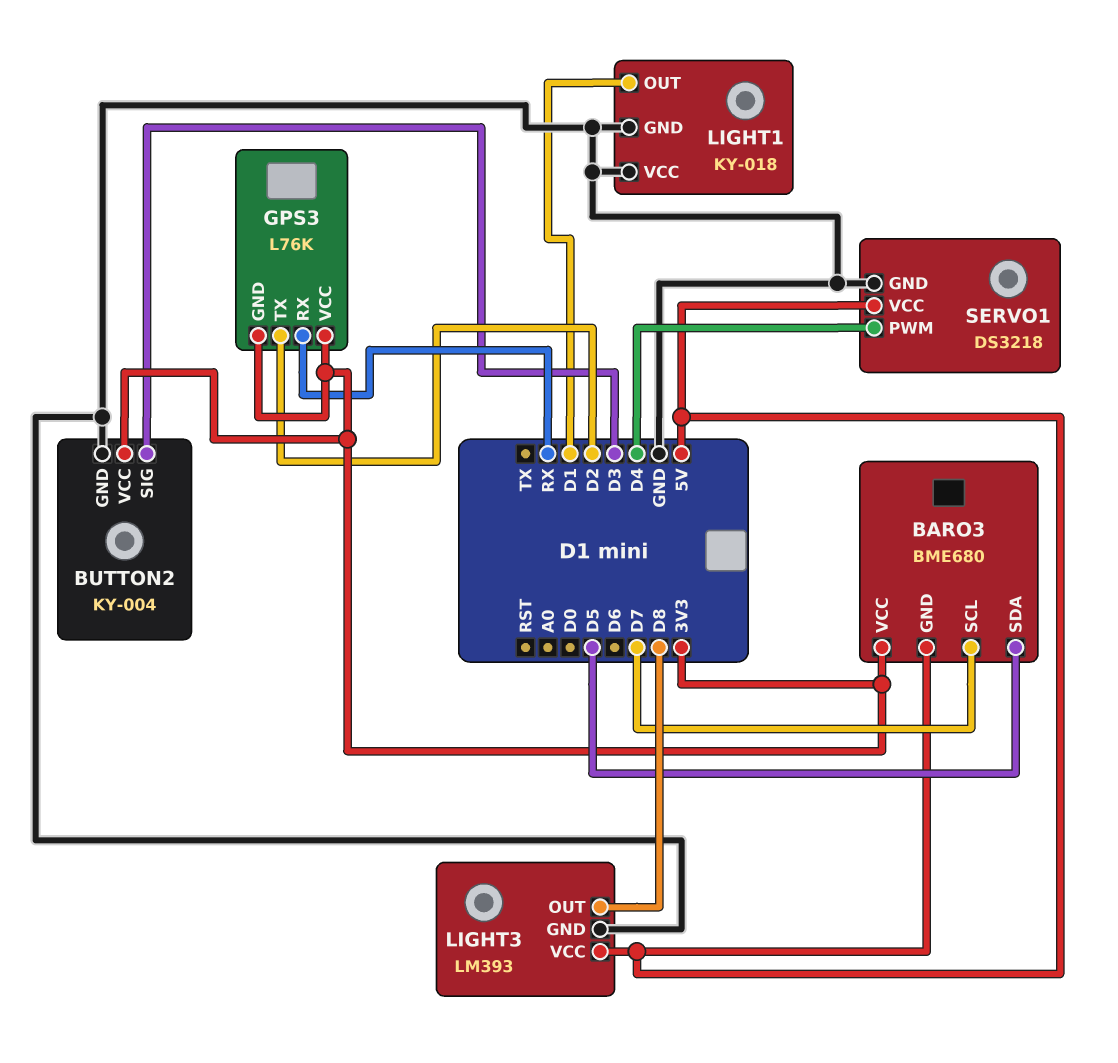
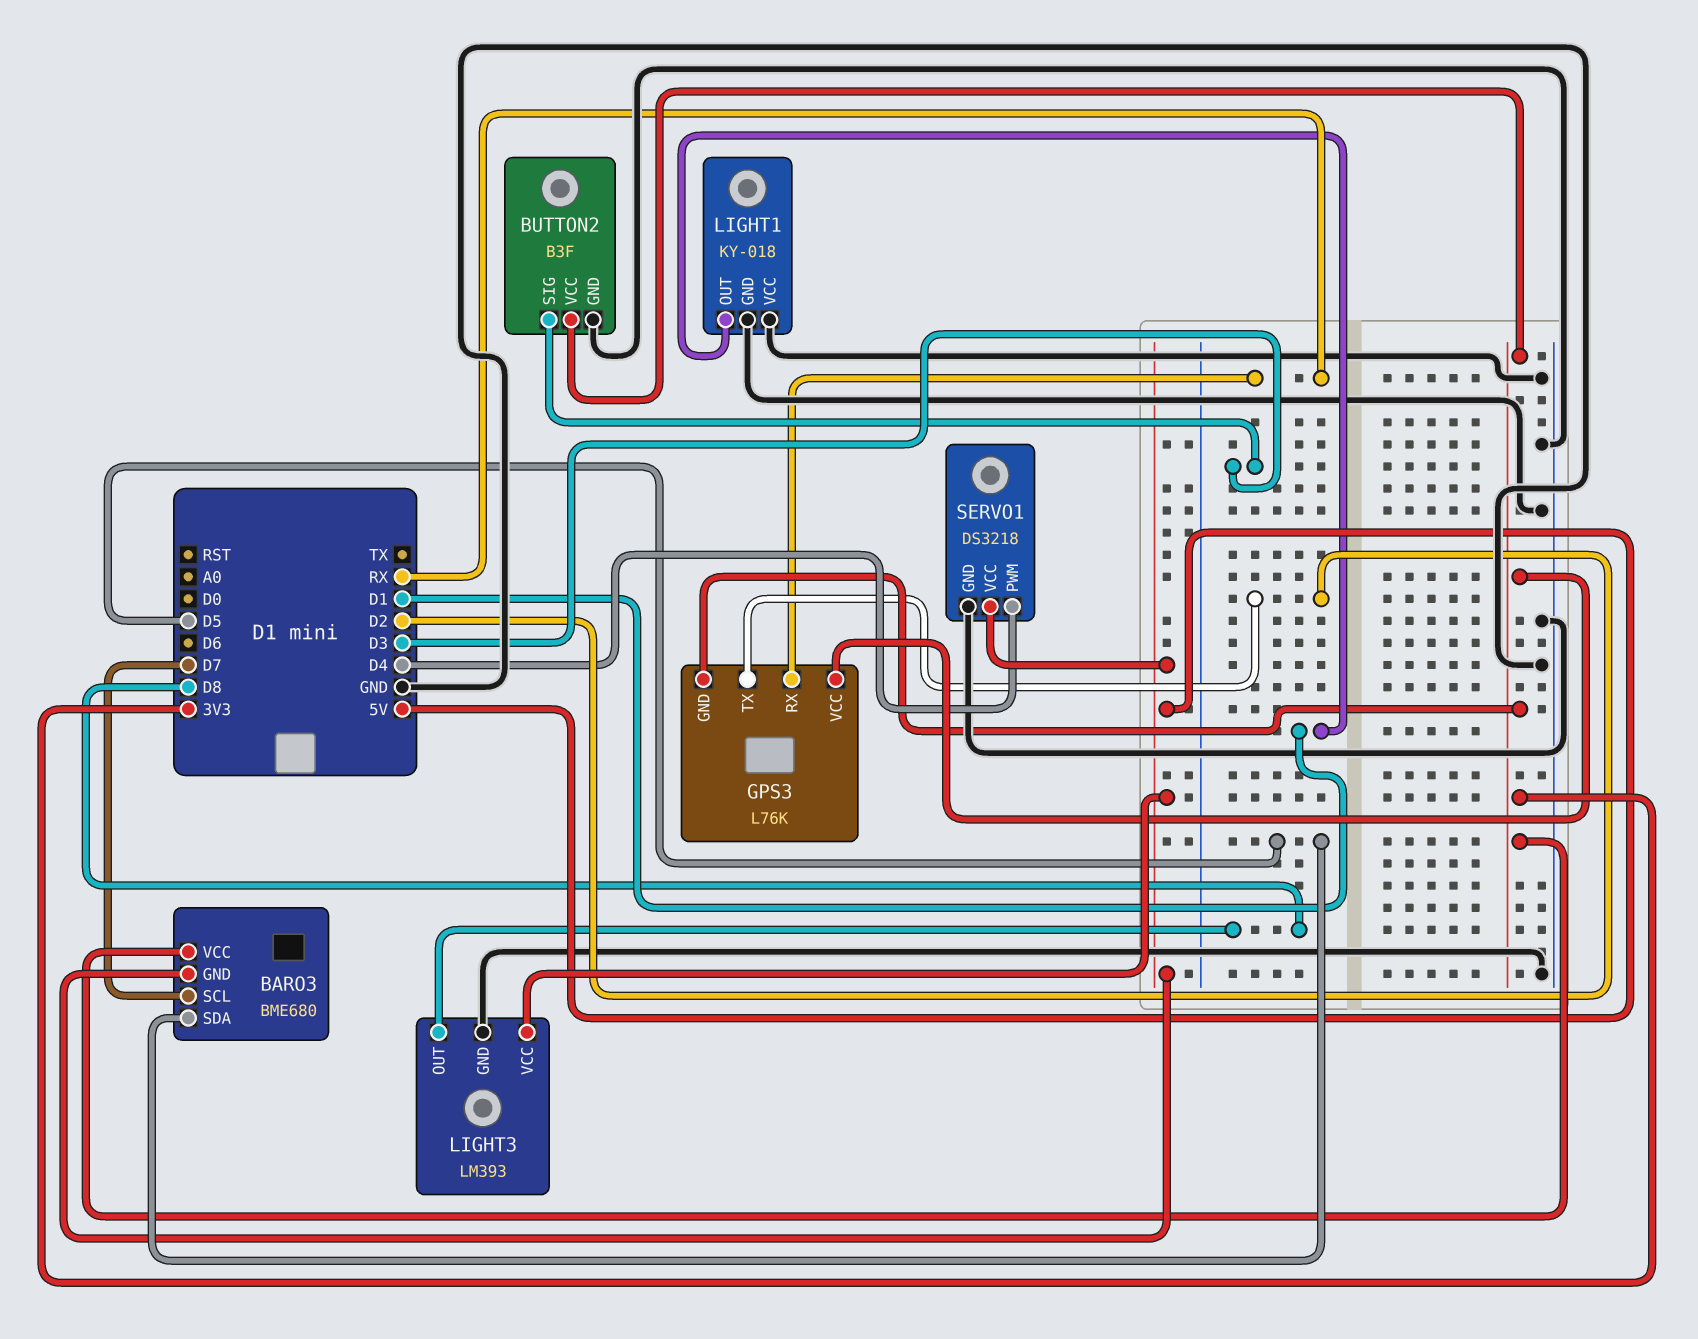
BUTTON2: KY-004 -> B3F

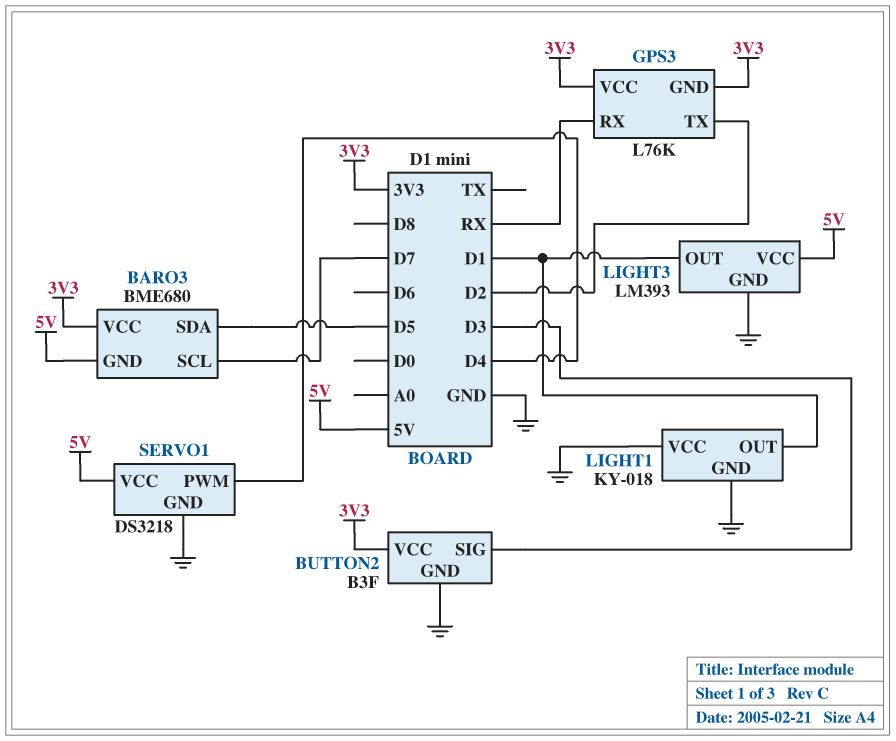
LIGHT3 pin OUT: D8 -> D1

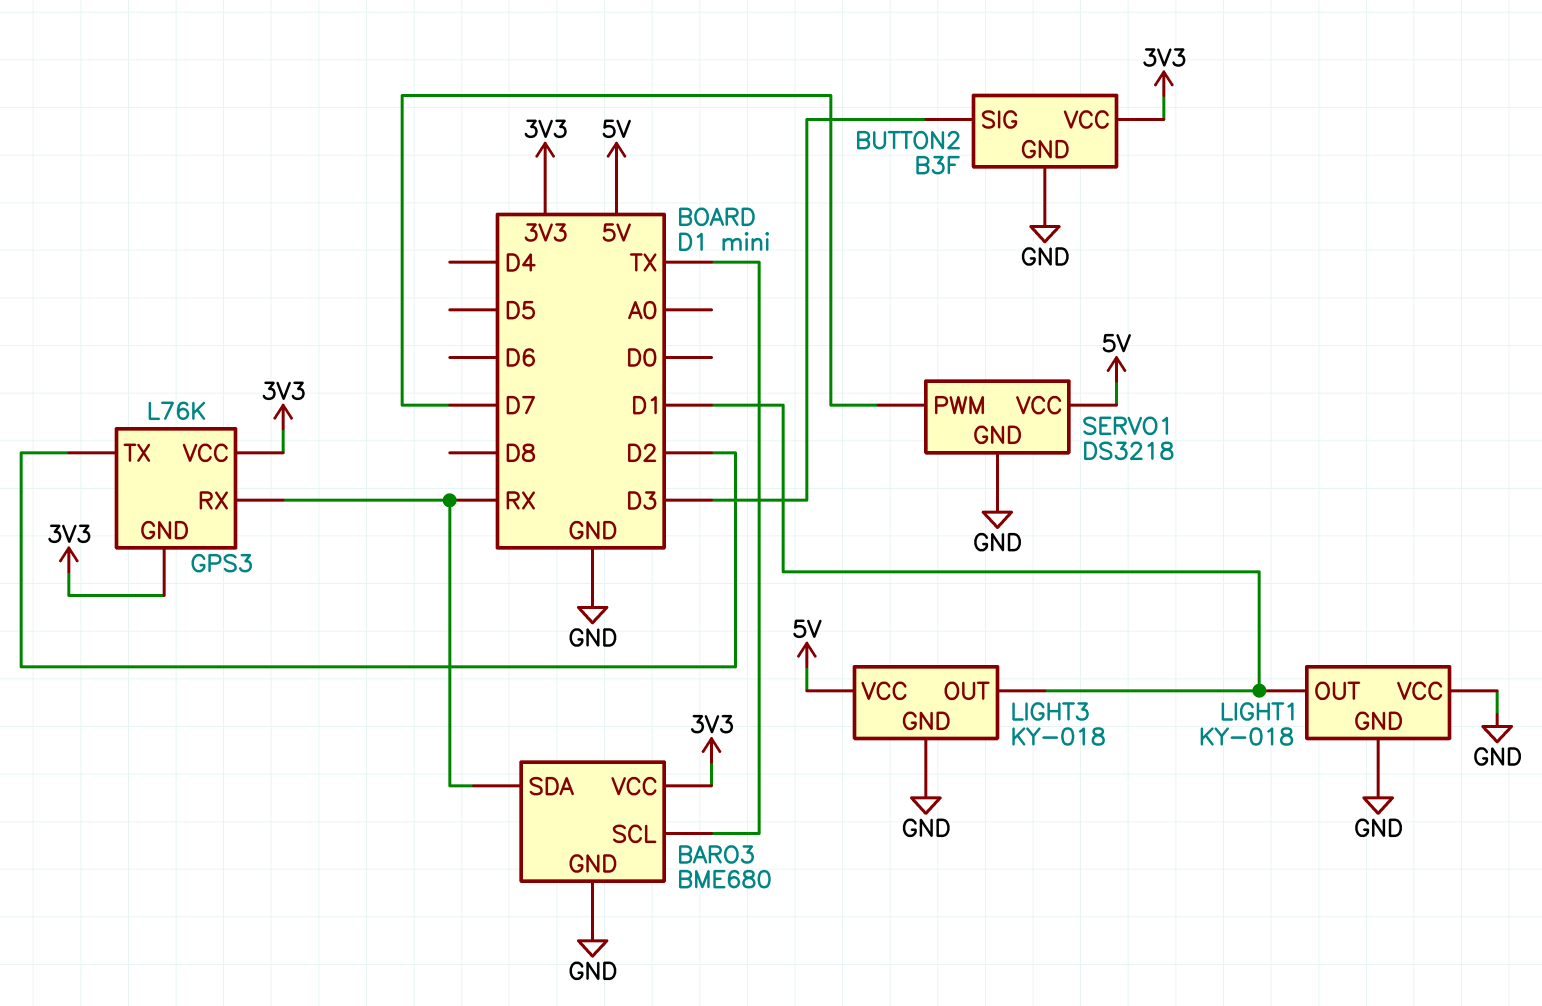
BARO3 pin GND: 5V -> GND
BARO3 pin SCL: D7 -> TX
BARO3 pin SDA: D5 -> RX
LIGHT3: LM393 -> KY-018
SERVO1 pin PWM: D4 -> D7

